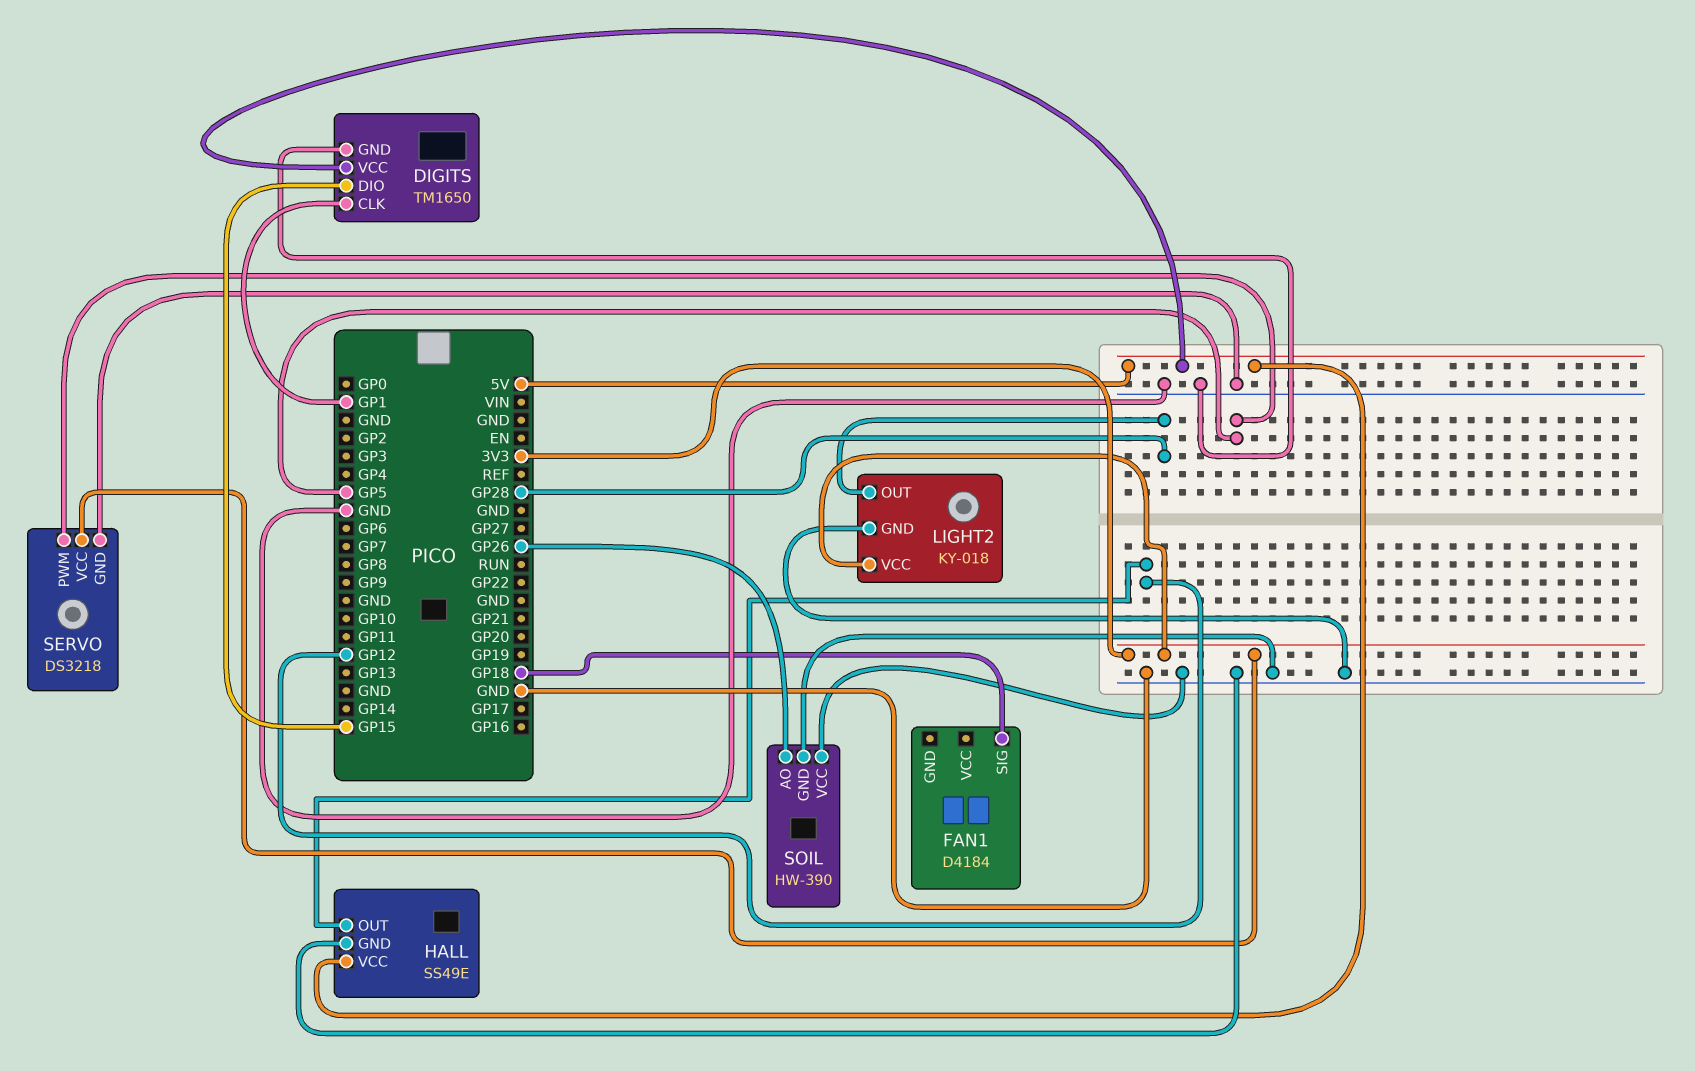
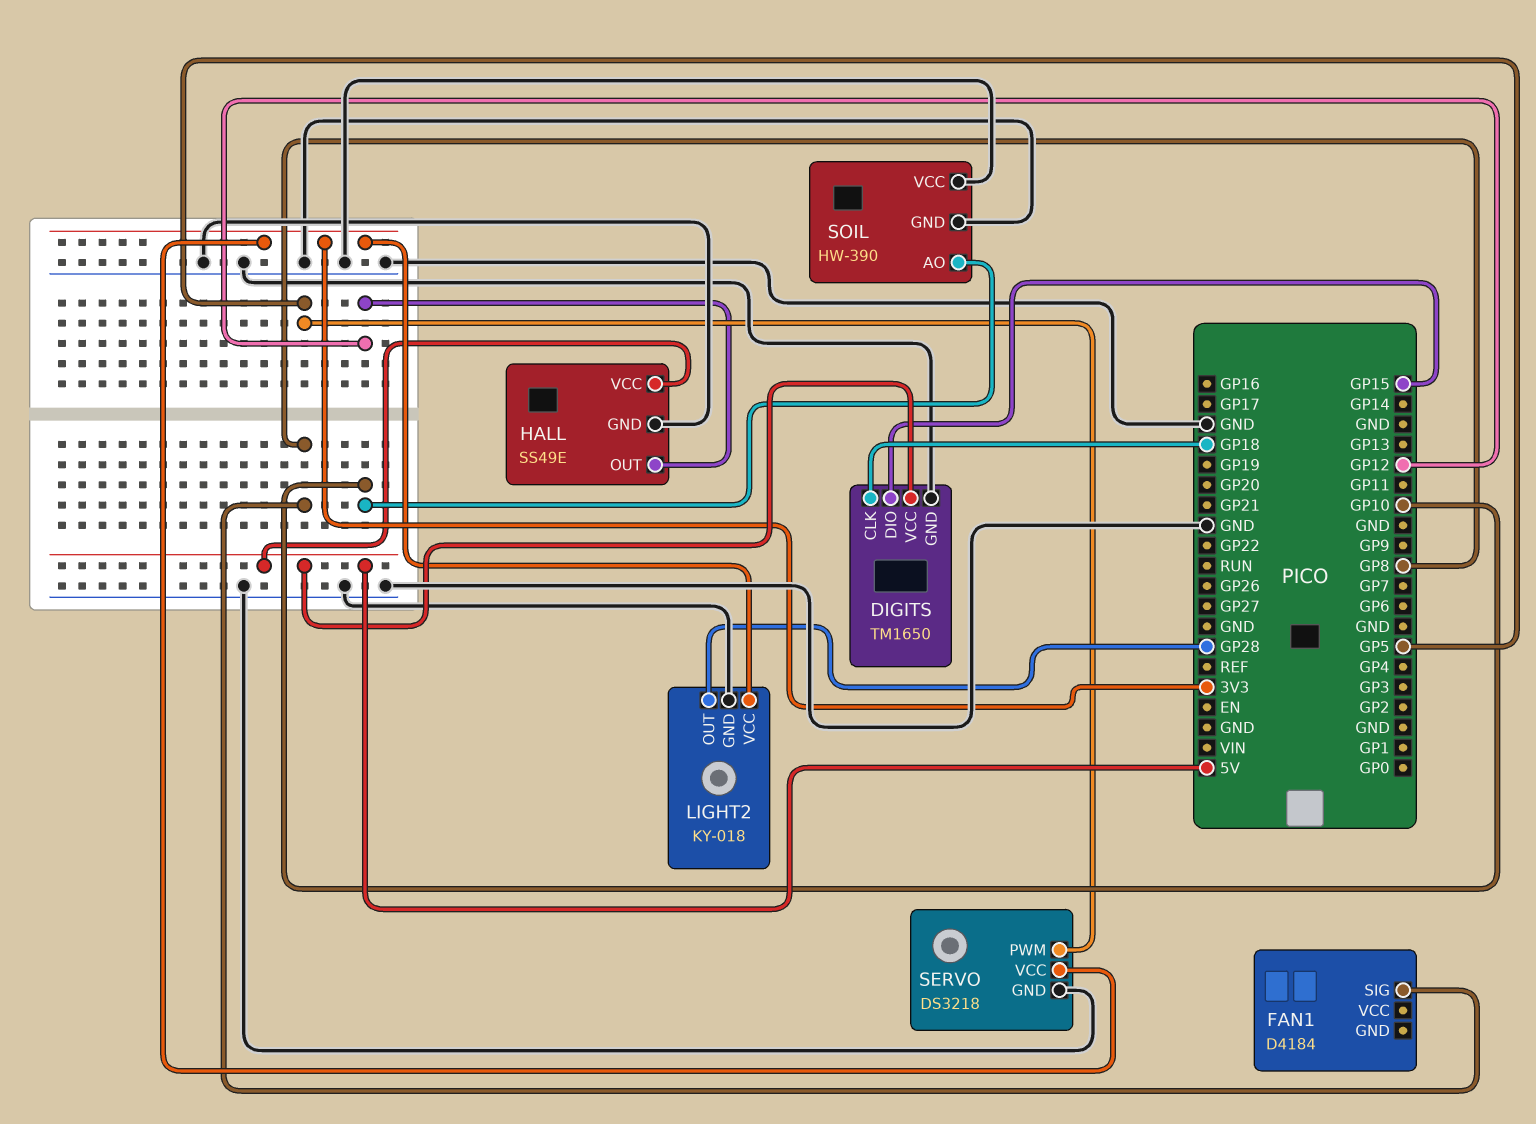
DIGITS pin CLK: GP1 -> GP18
FAN1 pin SIG: GP18 -> GP8
SOIL pin AO: GP26 -> GP10

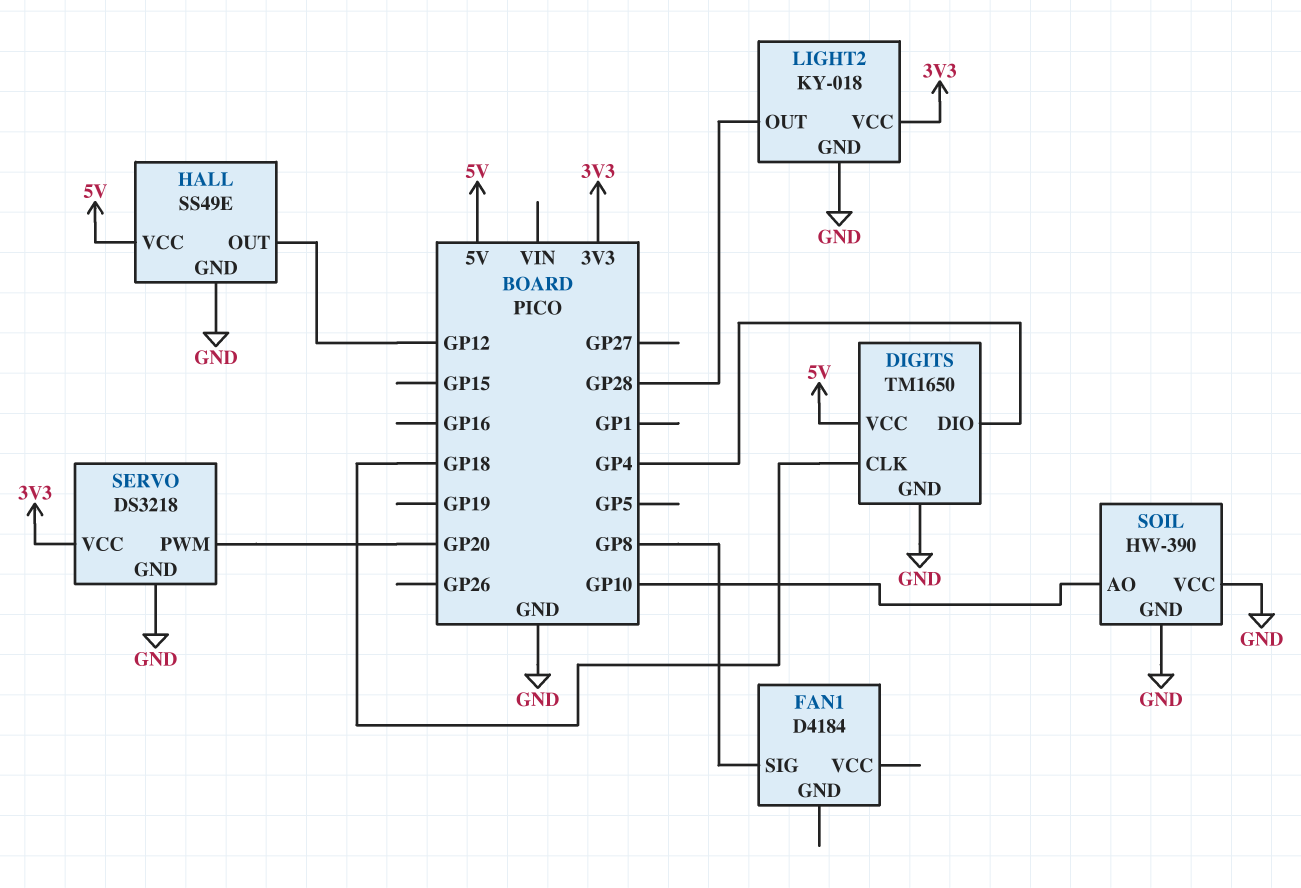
DIGITS pin DIO: GP15 -> GP4
SERVO pin PWM: GP5 -> GP20

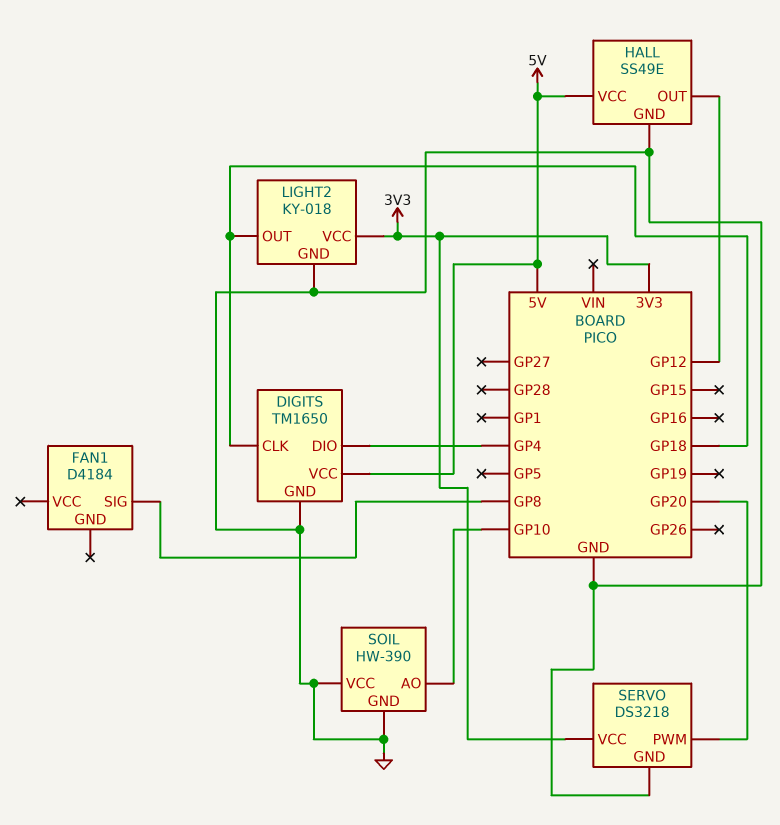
LIGHT2 pin OUT: GP28 -> GP18

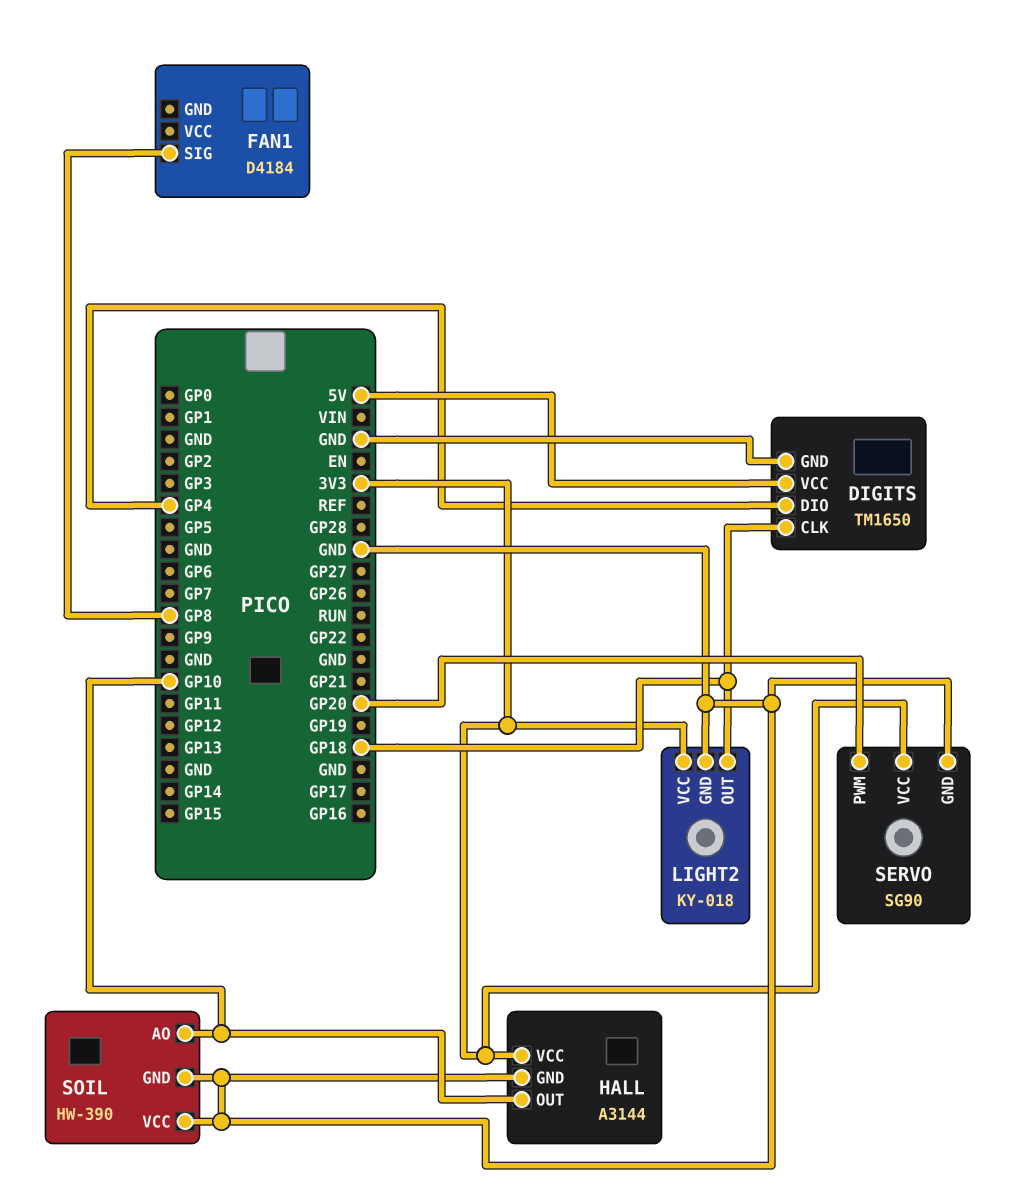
HALL: SS49E -> A3144
HALL pin OUT: GP12 -> GP10
HALL pin VCC: 5V -> 3V3
SERVO: DS3218 -> SG90

